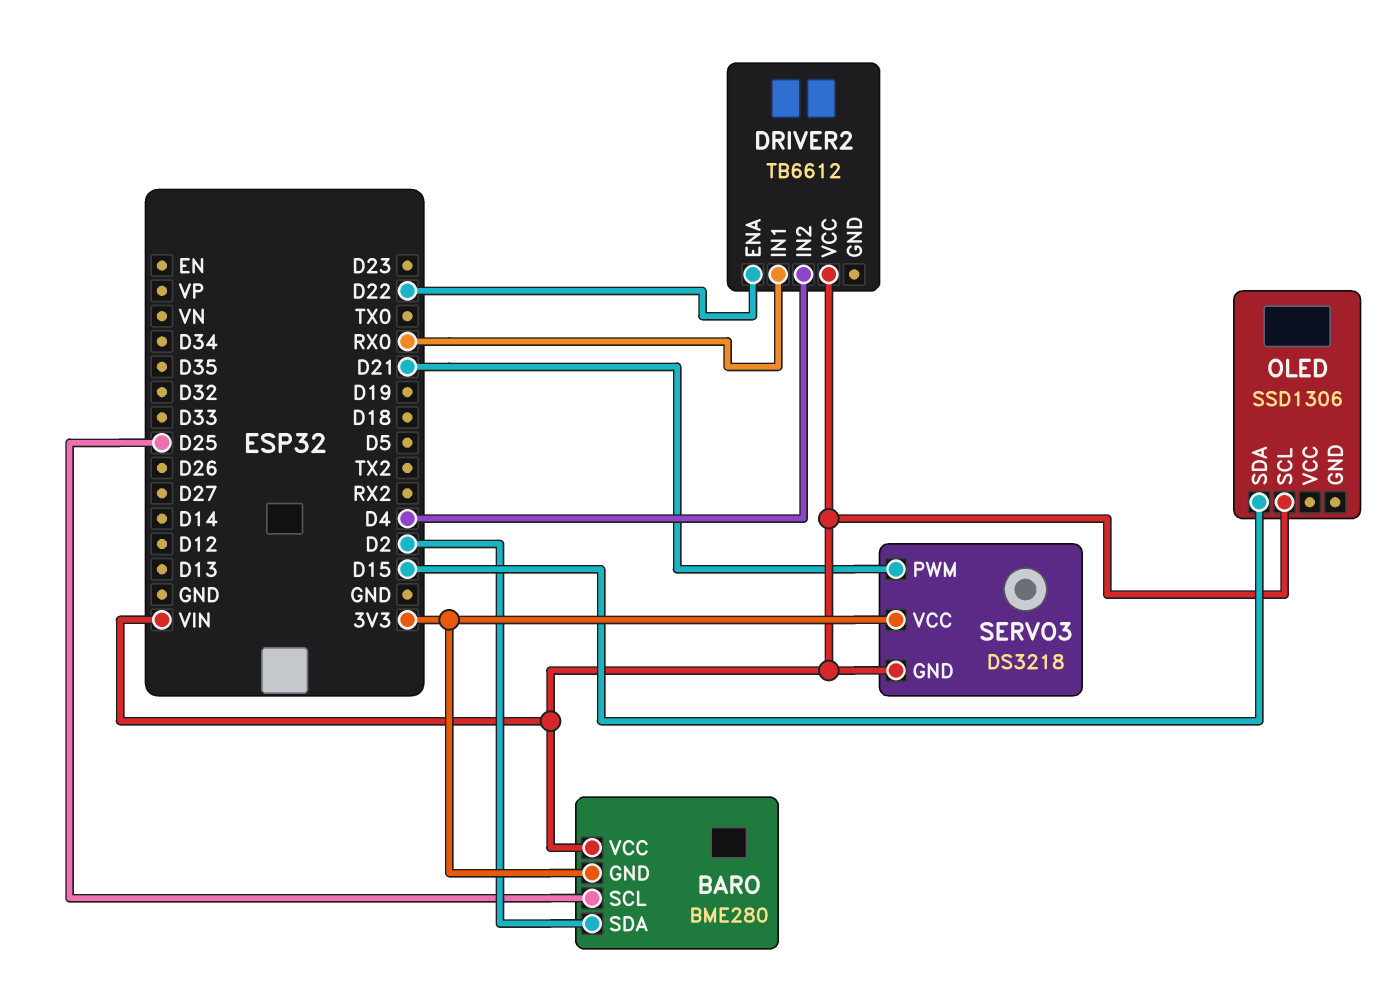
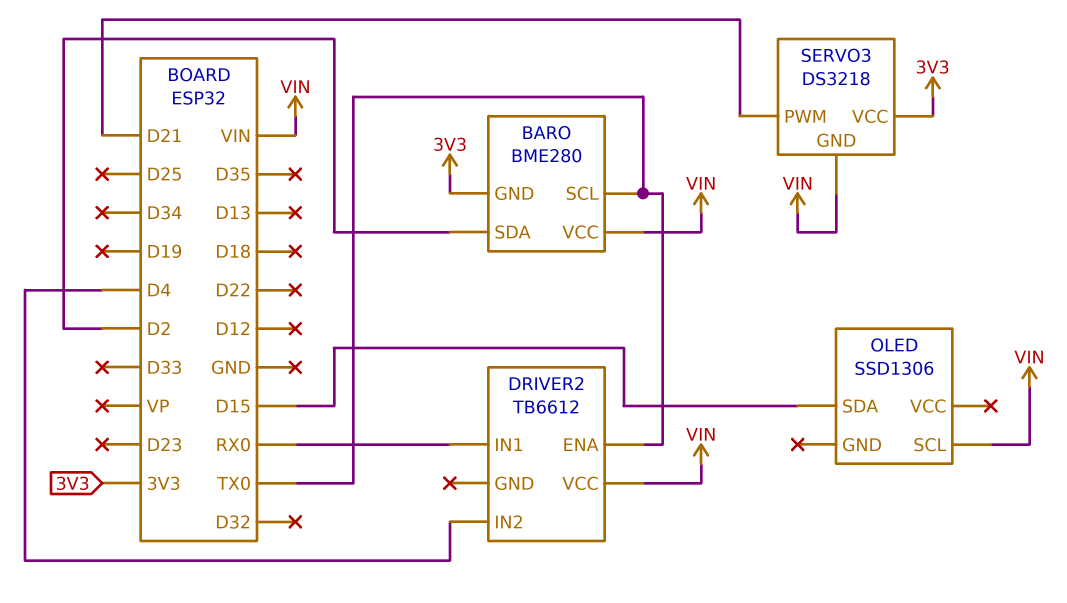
BARO pin SCL: D25 -> TX0
DRIVER2 pin ENA: D22 -> TX0

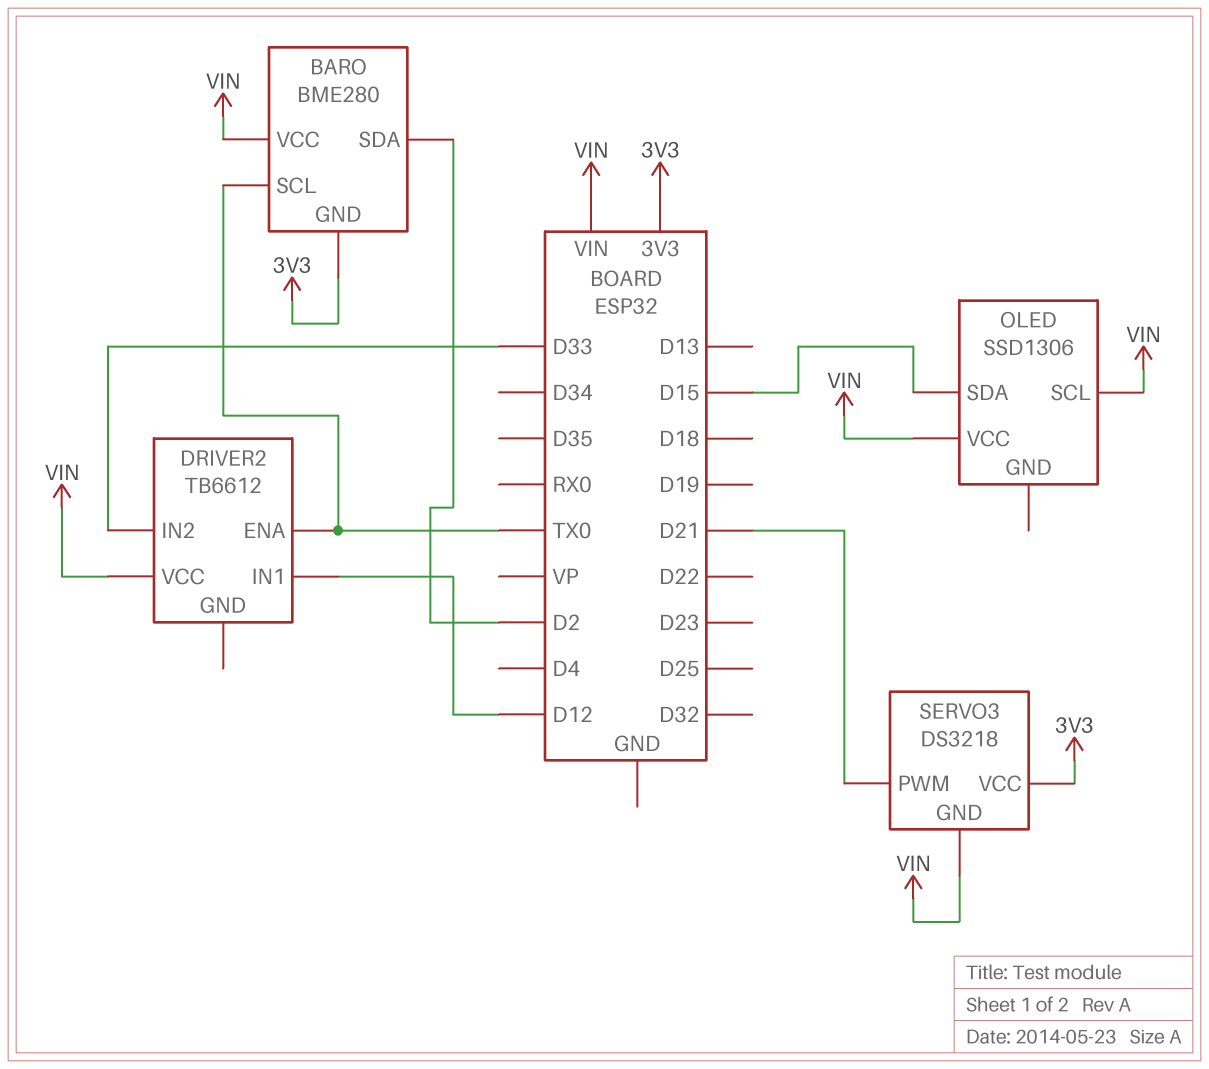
DRIVER2 pin IN1: RX0 -> D12
DRIVER2 pin IN2: D4 -> D33
OLED pin VCC: none -> VIN

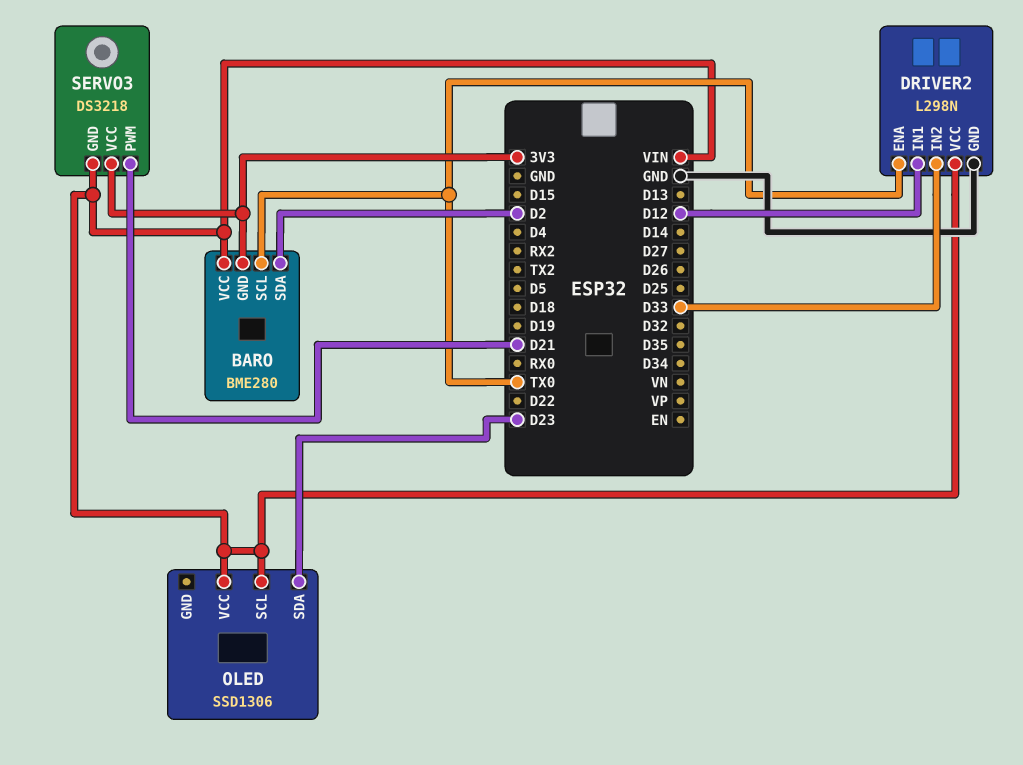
DRIVER2: TB6612 -> L298N
DRIVER2 pin GND: none -> GND
OLED pin SDA: D15 -> D23

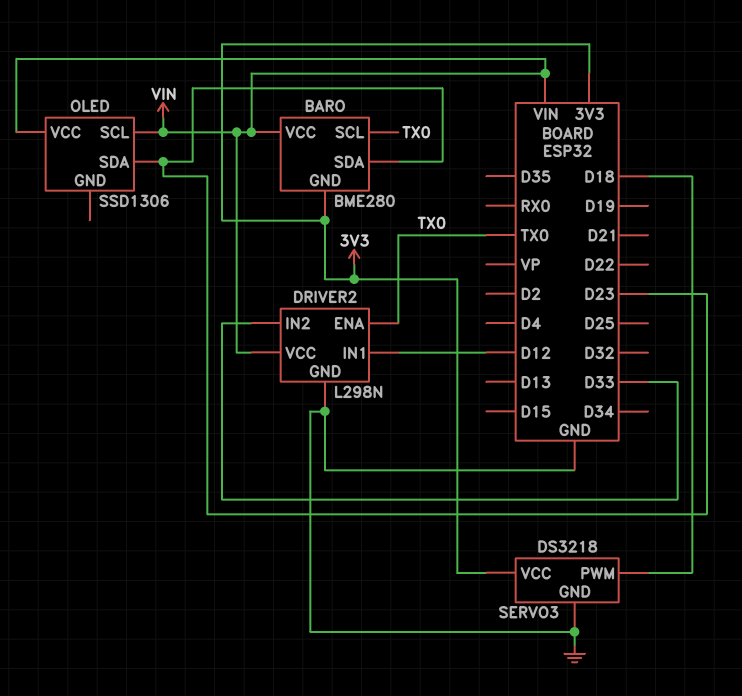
BARO pin SDA: D2 -> D23
SERVO3 pin GND: VIN -> GND
SERVO3 pin PWM: D21 -> D18

